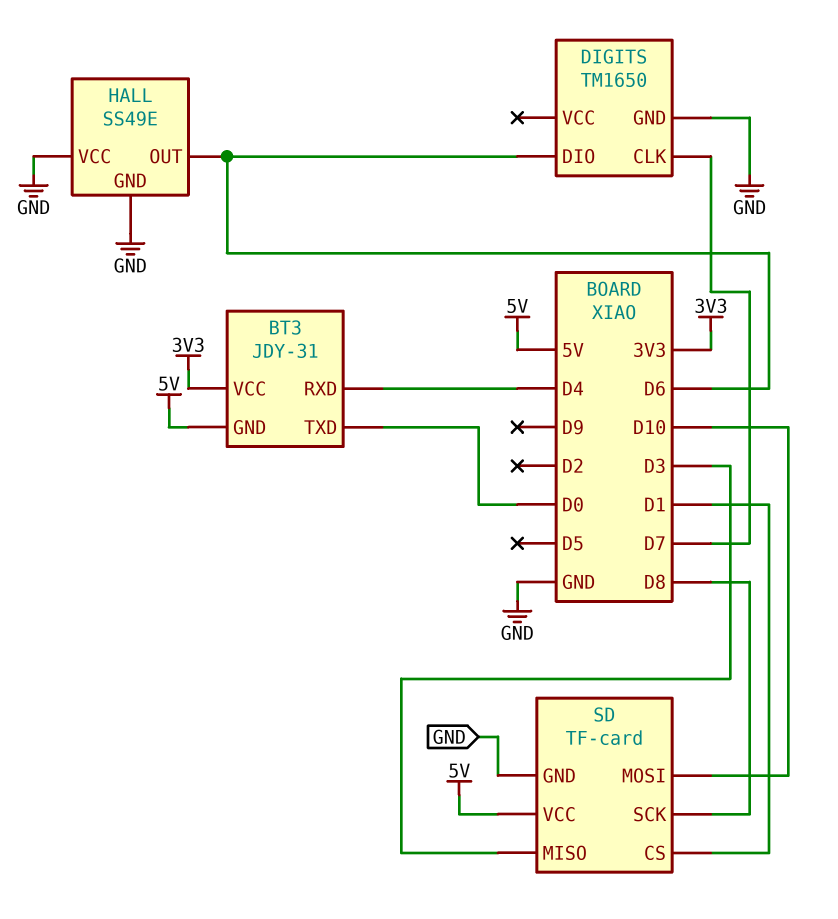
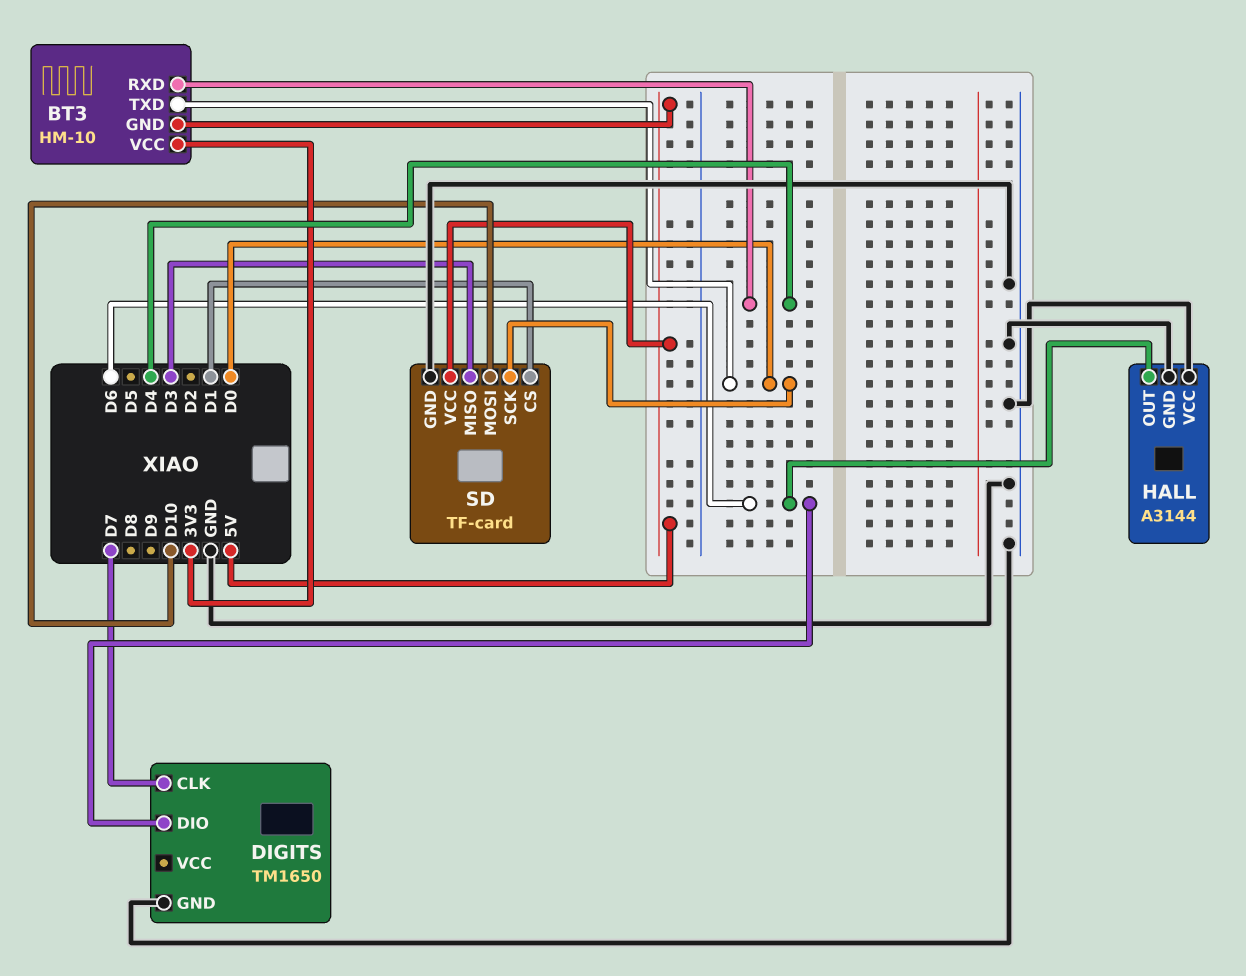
BT3: JDY-31 -> HM-10
HALL: SS49E -> A3144
SD pin SCK: D8 -> D0

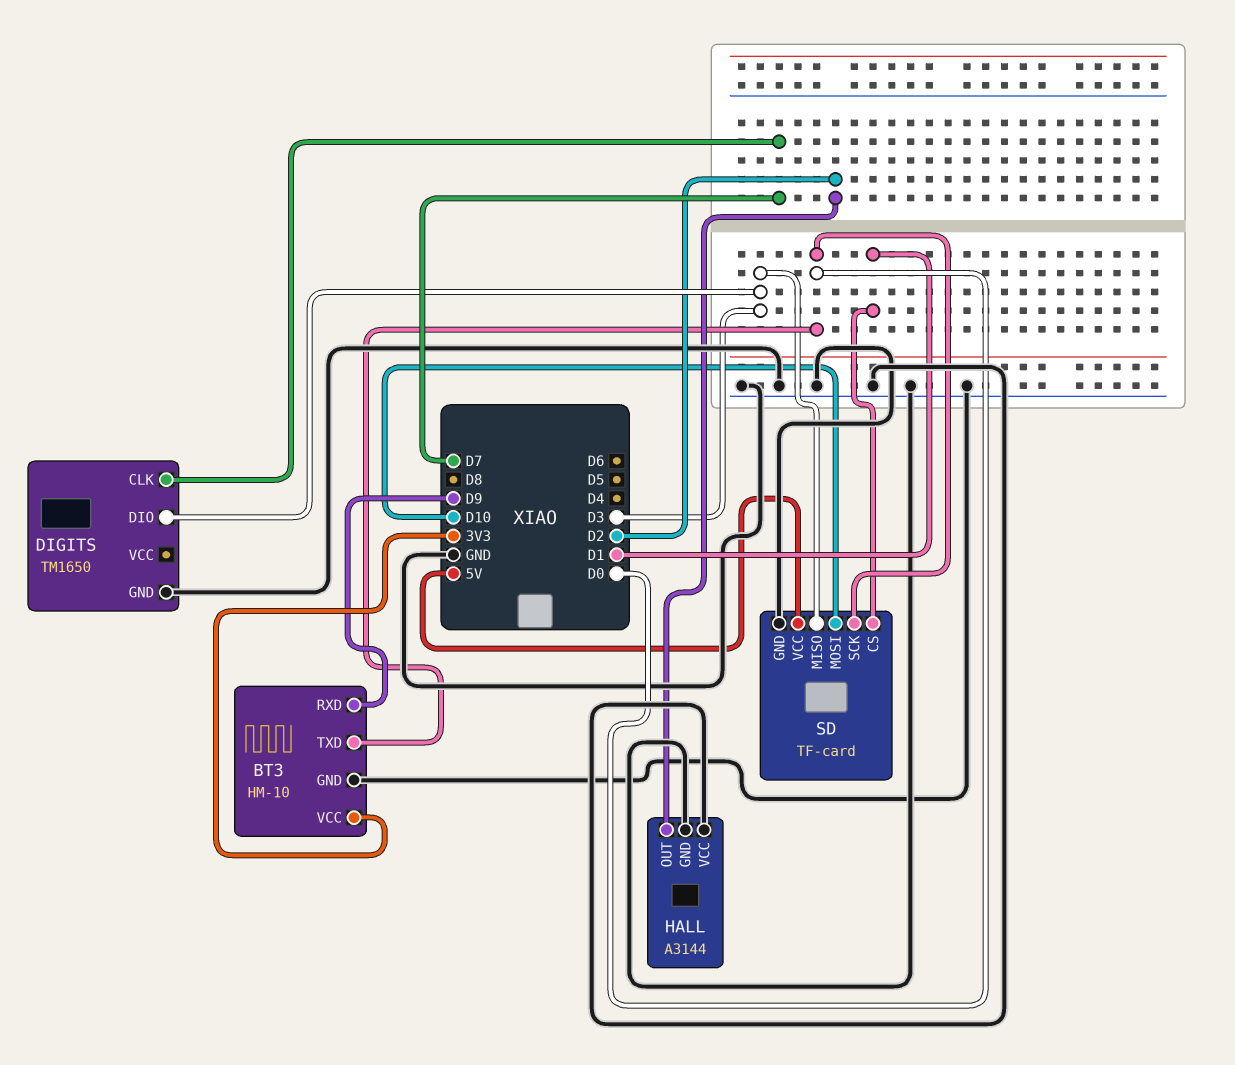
BT3 pin GND: 5V -> GND
BT3 pin RXD: D4 -> D9
DIGITS pin DIO: D6 -> D3
HALL pin OUT: D6 -> D2

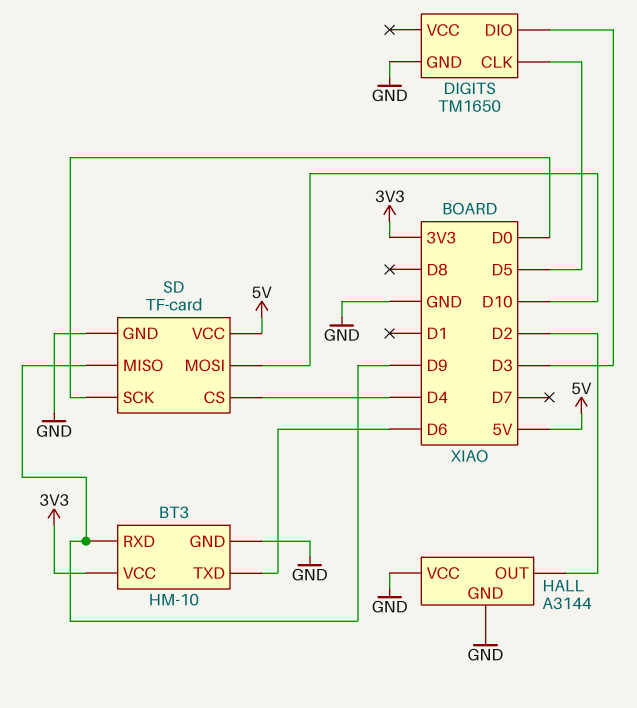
BT3 pin TXD: D0 -> D6
DIGITS pin CLK: D7 -> D5
SD pin CS: D1 -> D4
SD pin MISO: D3 -> D9

